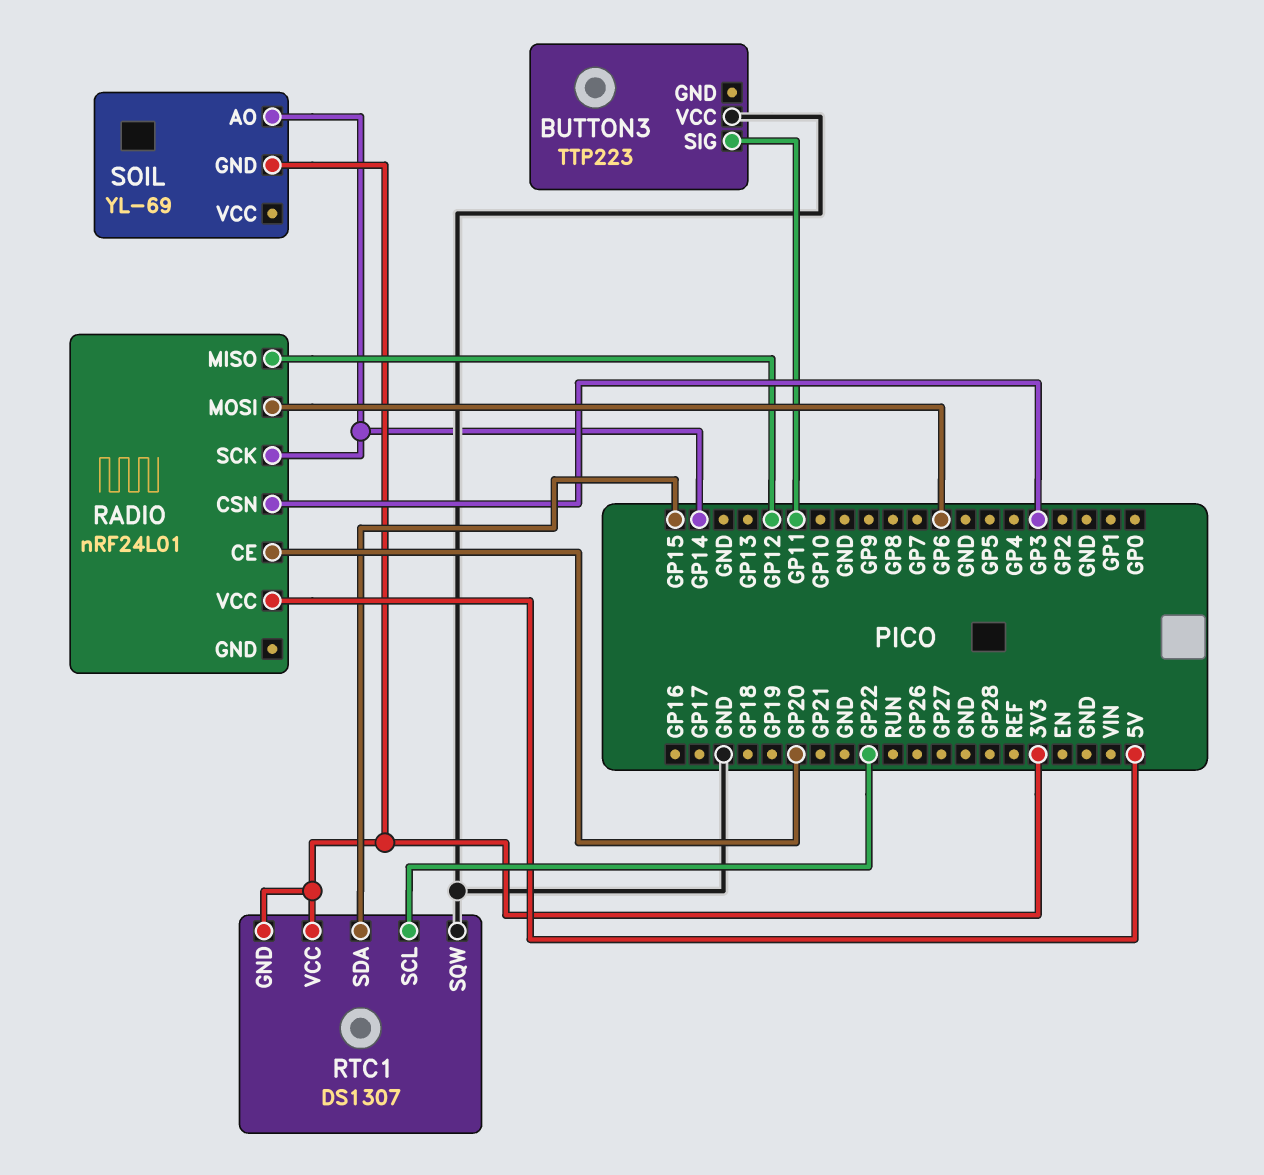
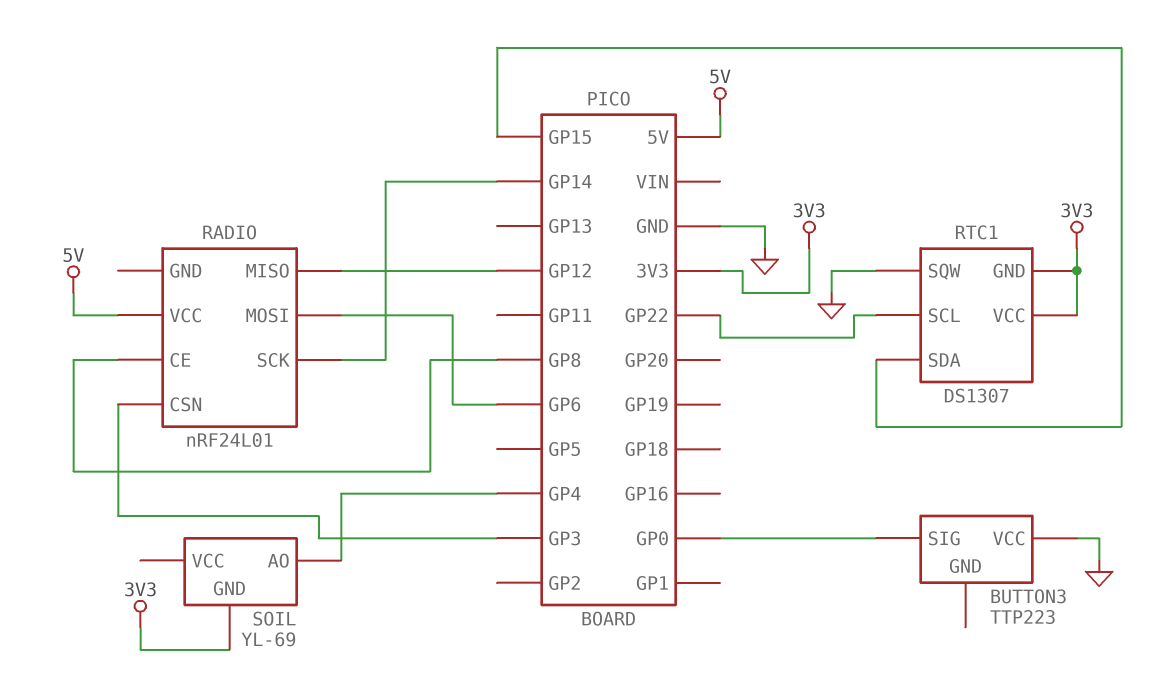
BUTTON3 pin SIG: GP11 -> GP0
RADIO pin CE: GP20 -> GP8
SOIL pin AO: GP14 -> GP4

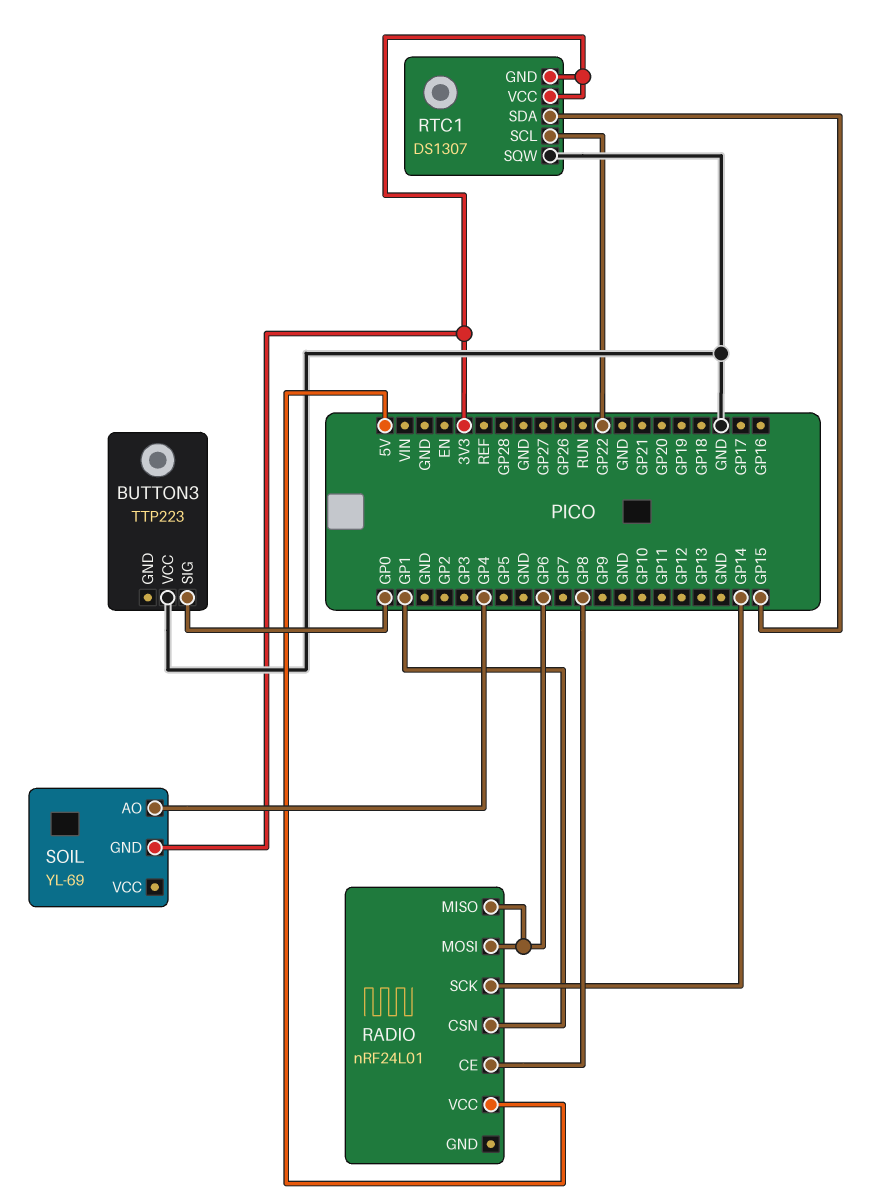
RADIO pin CSN: GP3 -> GP1
RADIO pin MISO: GP12 -> GP6

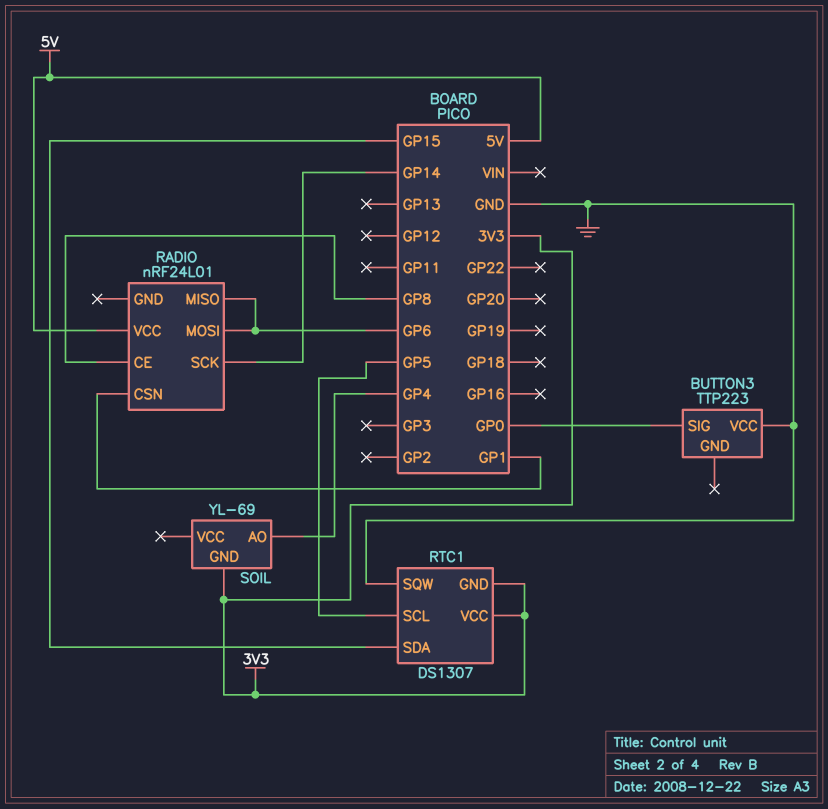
RTC1 pin SCL: GP22 -> GP5

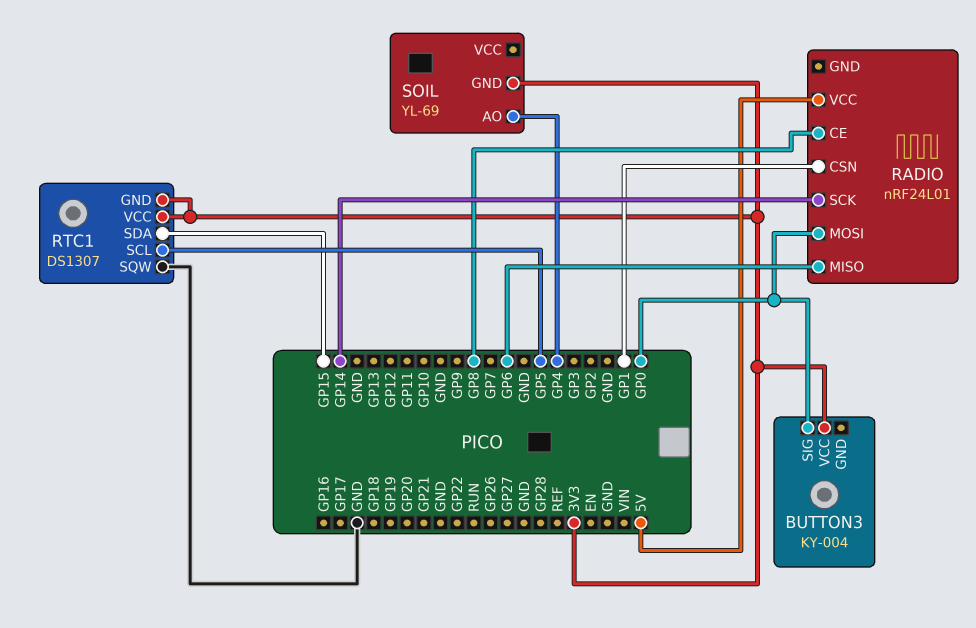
BUTTON3: TTP223 -> KY-004
BUTTON3 pin VCC: GND -> 3V3
RADIO pin MOSI: GP6 -> GP0

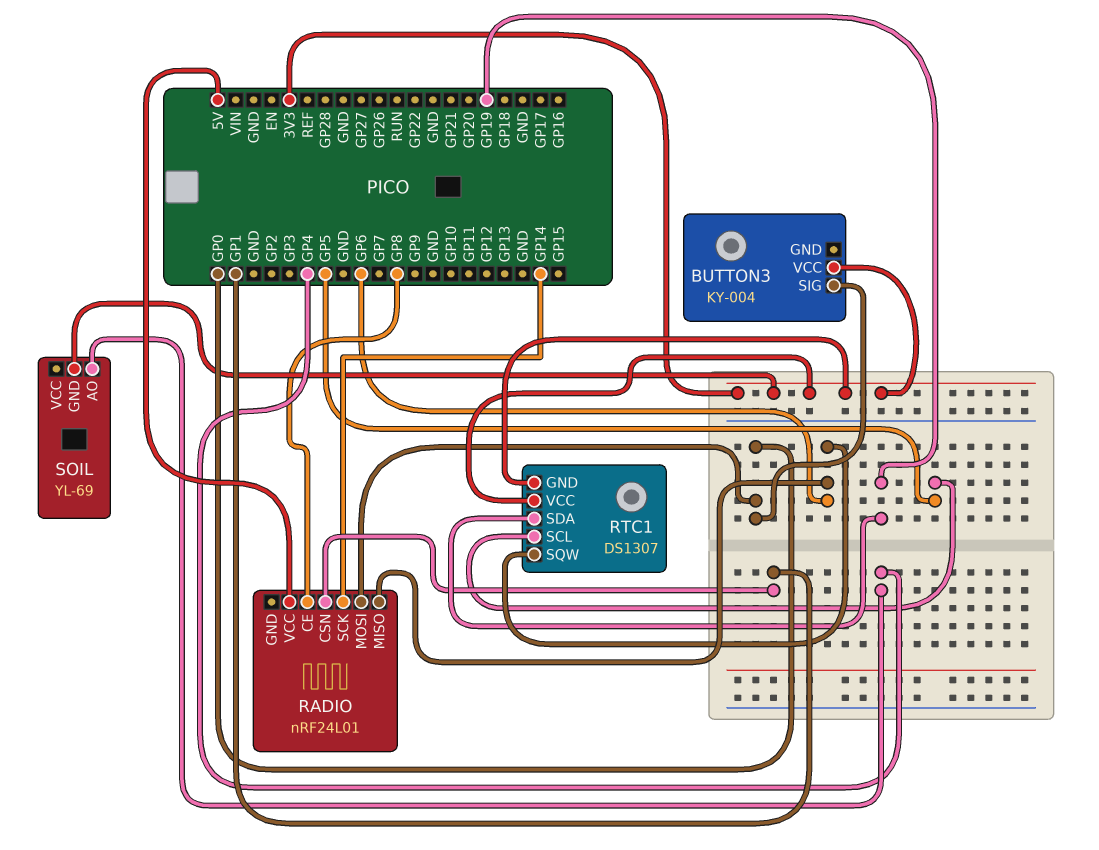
RTC1 pin SDA: GP15 -> GP19
RTC1 pin SQW: GND -> GP6

